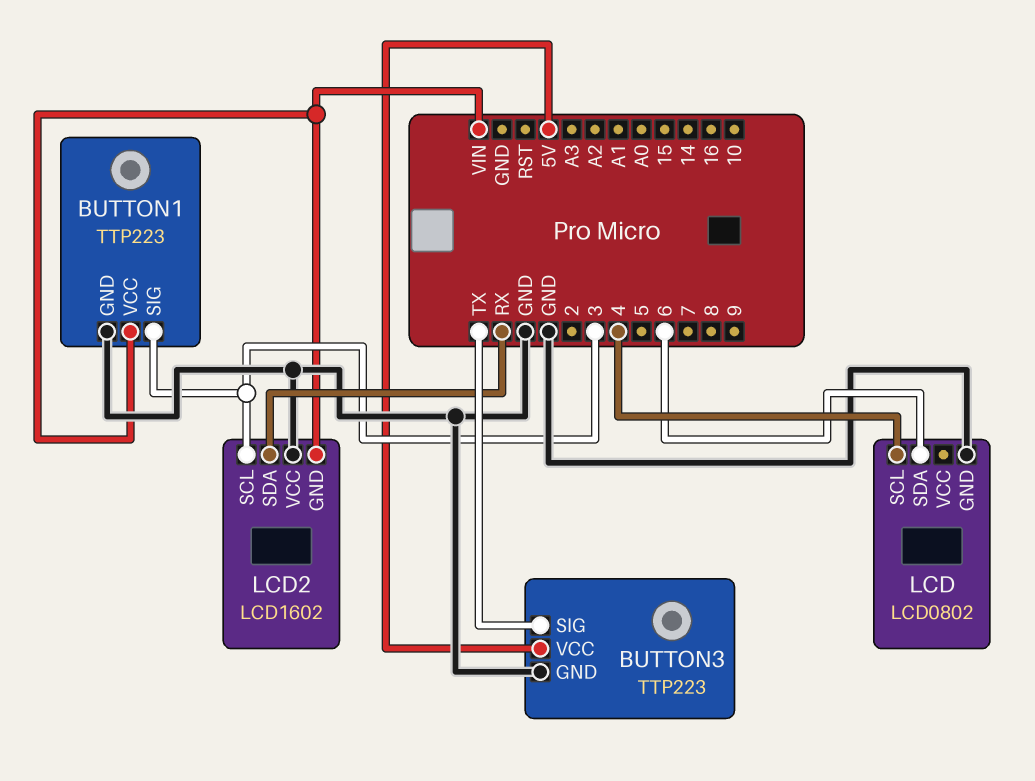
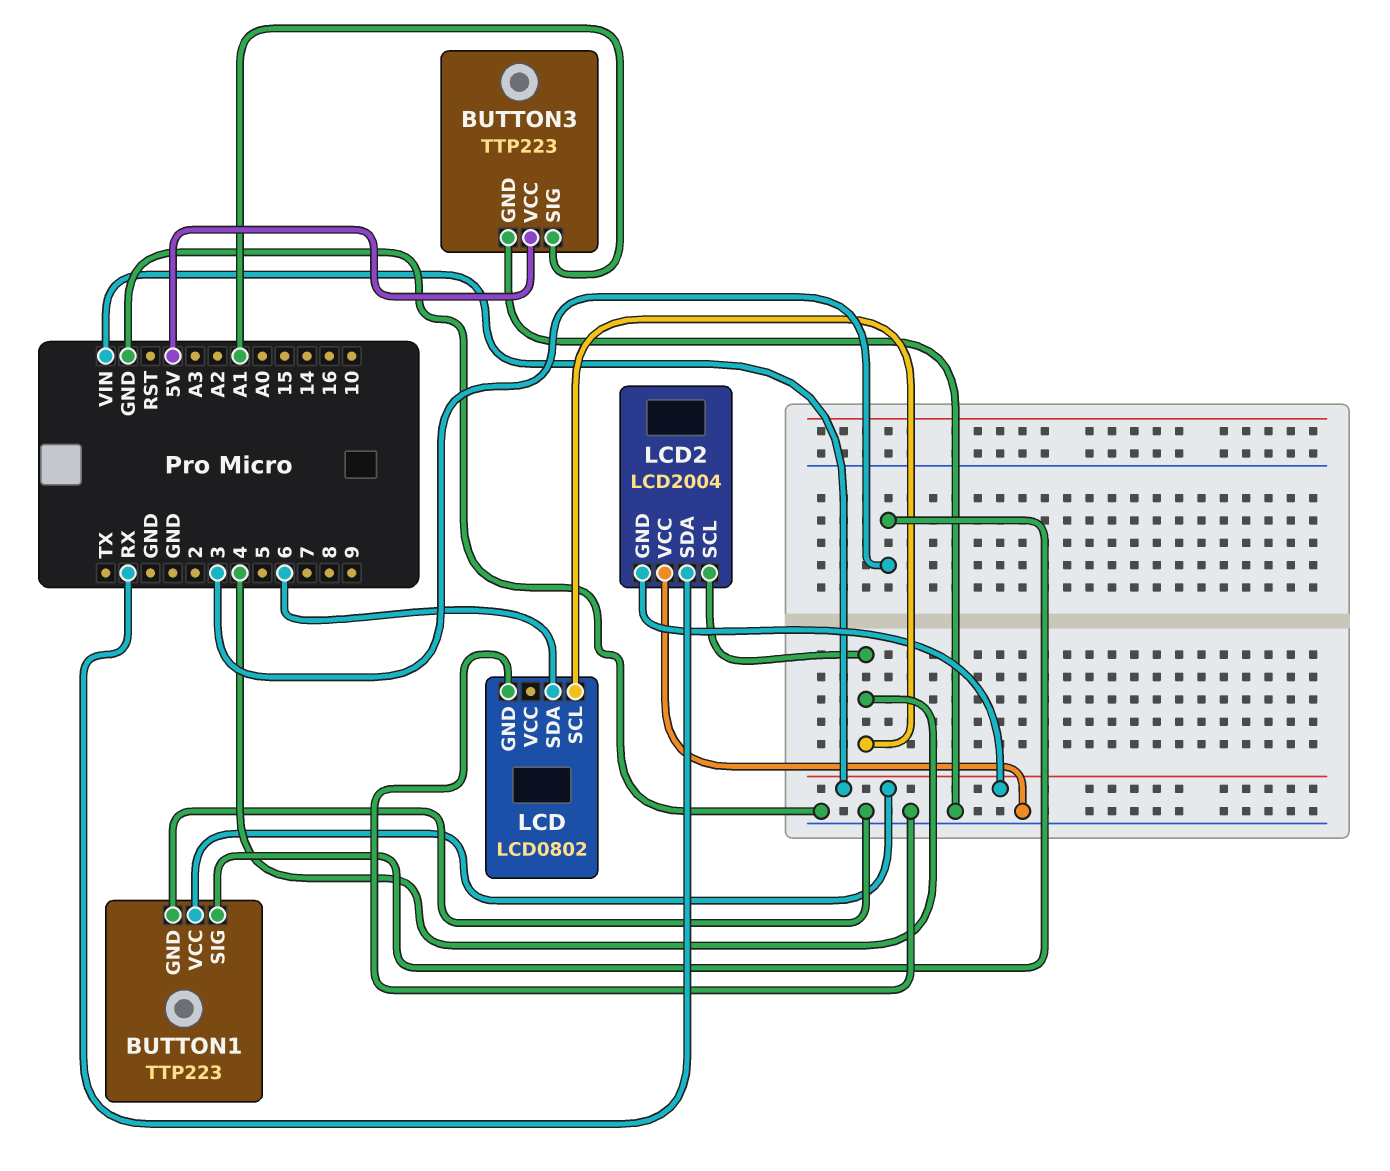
BUTTON3 pin SIG: TX -> A1
LCD2: LCD1602 -> LCD2004
LCD2 pin SCL: 3 -> 4

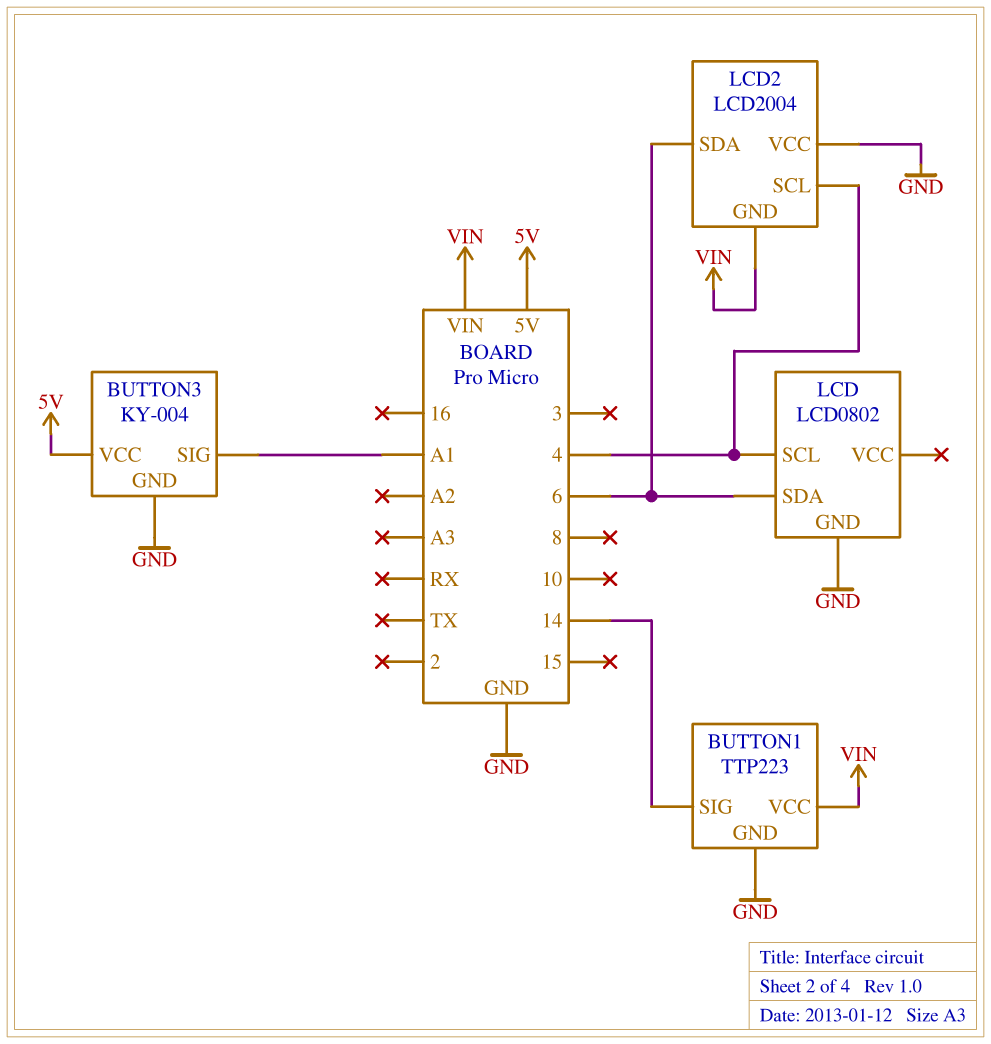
BUTTON1 pin SIG: 3 -> 14
BUTTON3: TTP223 -> KY-004
LCD2 pin SDA: RX -> 6

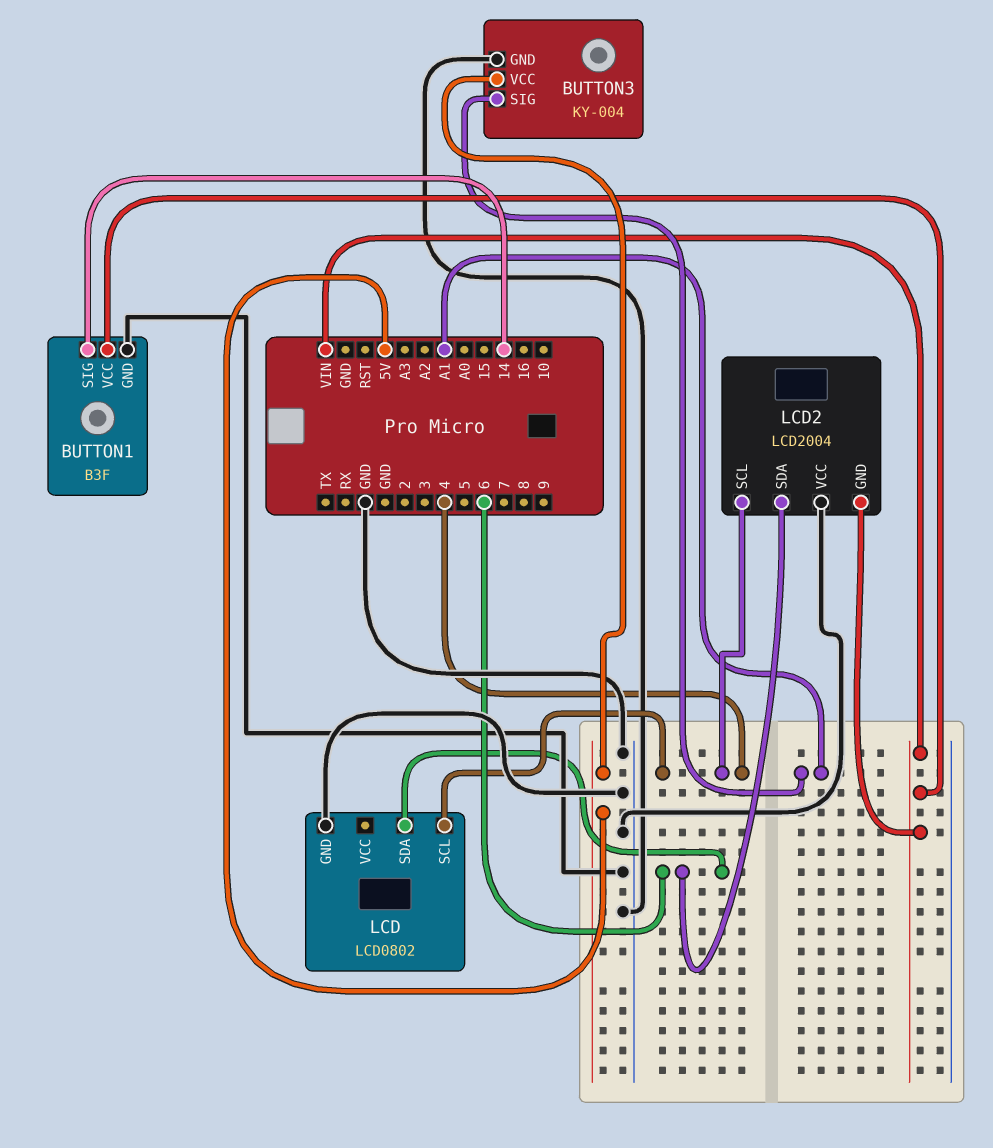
BUTTON1: TTP223 -> B3F

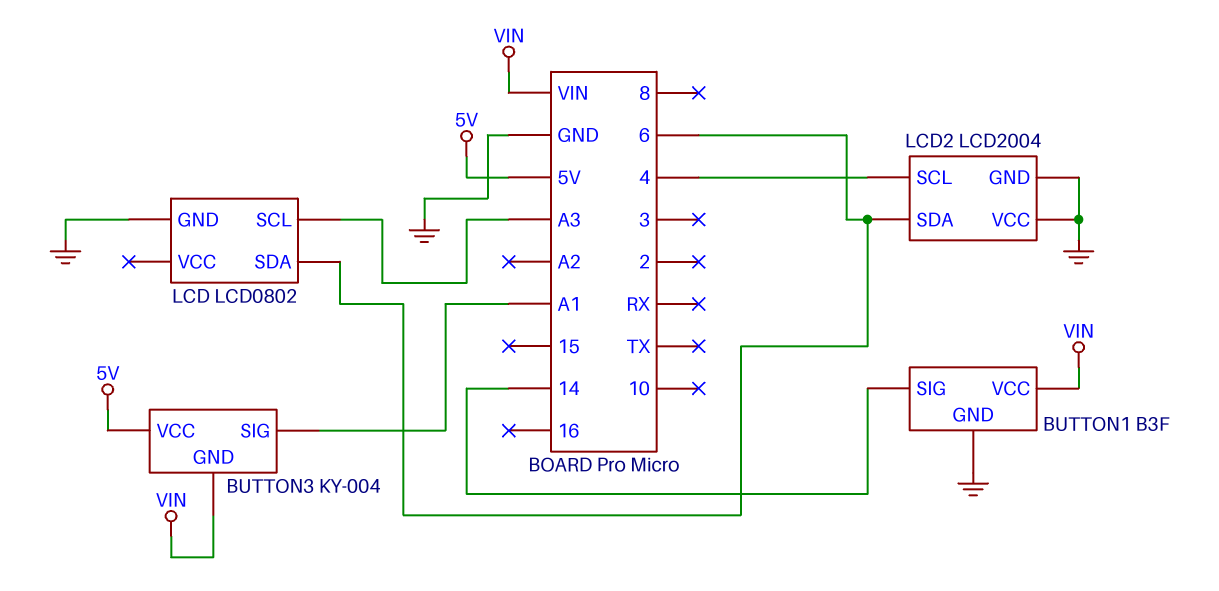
BUTTON3 pin GND: GND -> VIN
LCD pin SCL: 4 -> A3
LCD2 pin GND: VIN -> GND

